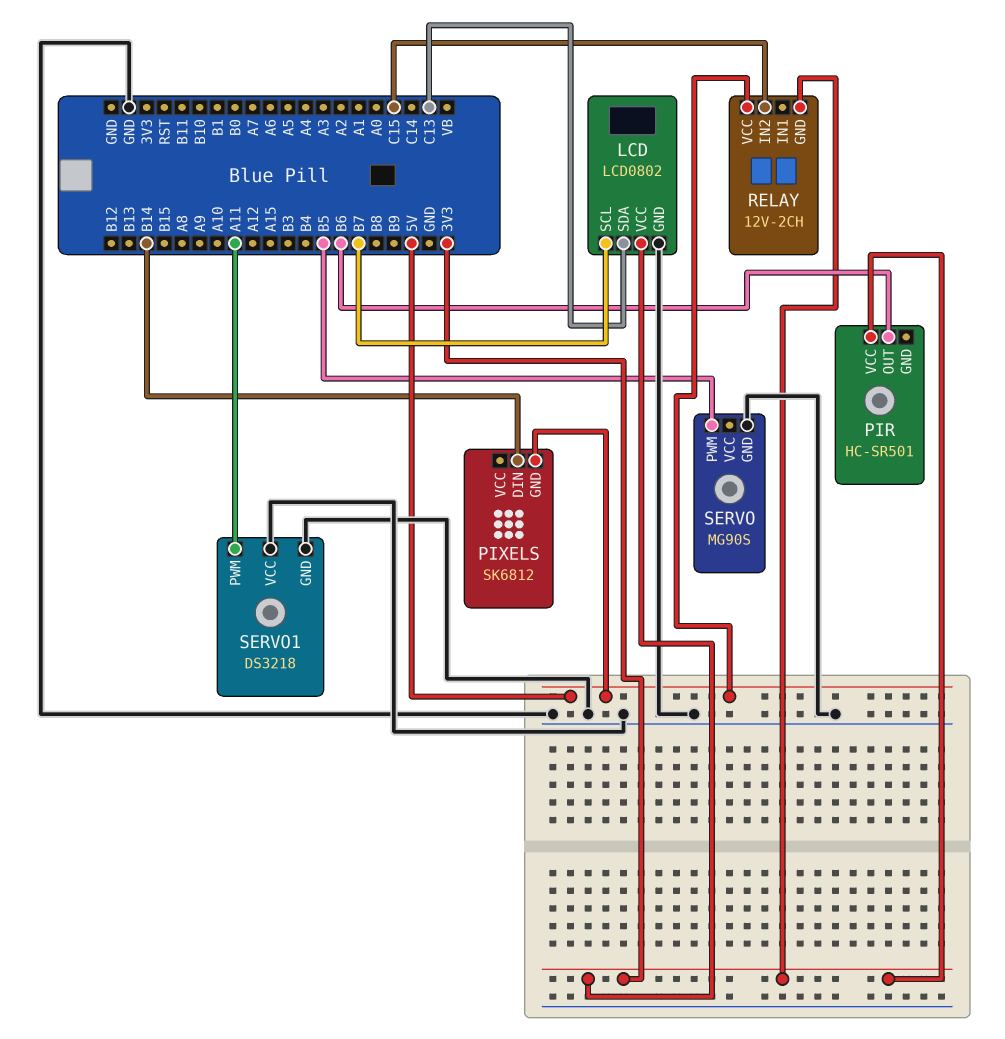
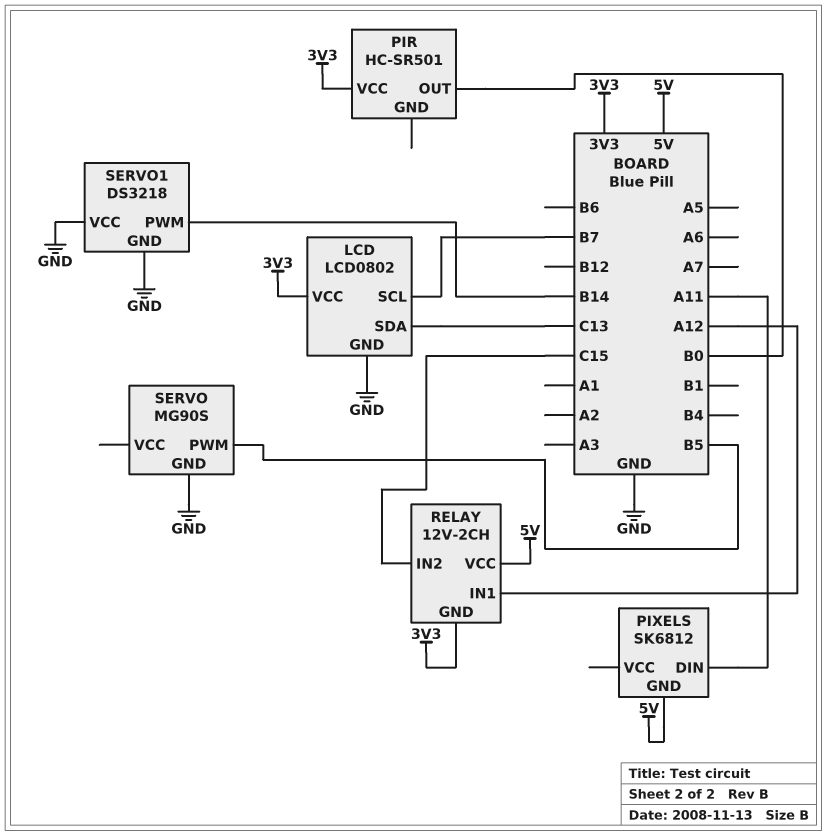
PIR pin OUT: B6 -> B0
PIXELS pin DIN: B14 -> A11
RELAY pin IN1: none -> A12
SERVO1 pin PWM: A11 -> B14

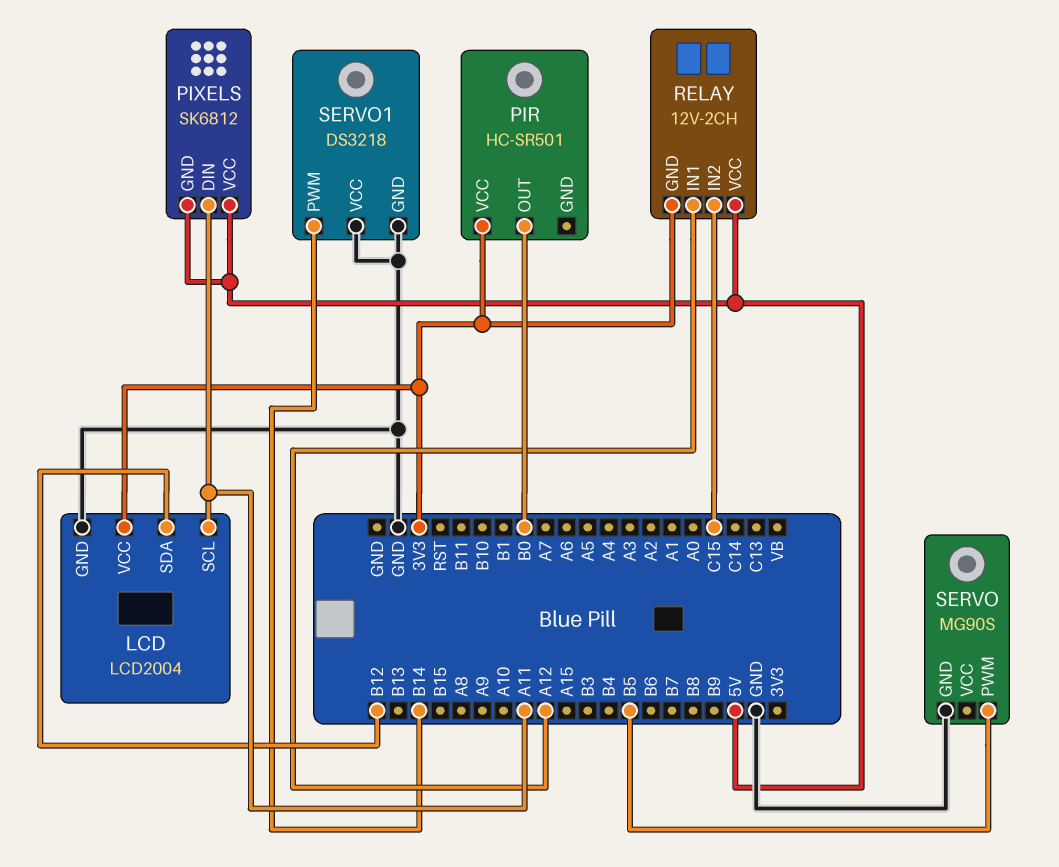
LCD: LCD0802 -> LCD2004
LCD pin SCL: B7 -> A11
LCD pin SDA: C13 -> B12
PIXELS pin VCC: none -> 5V

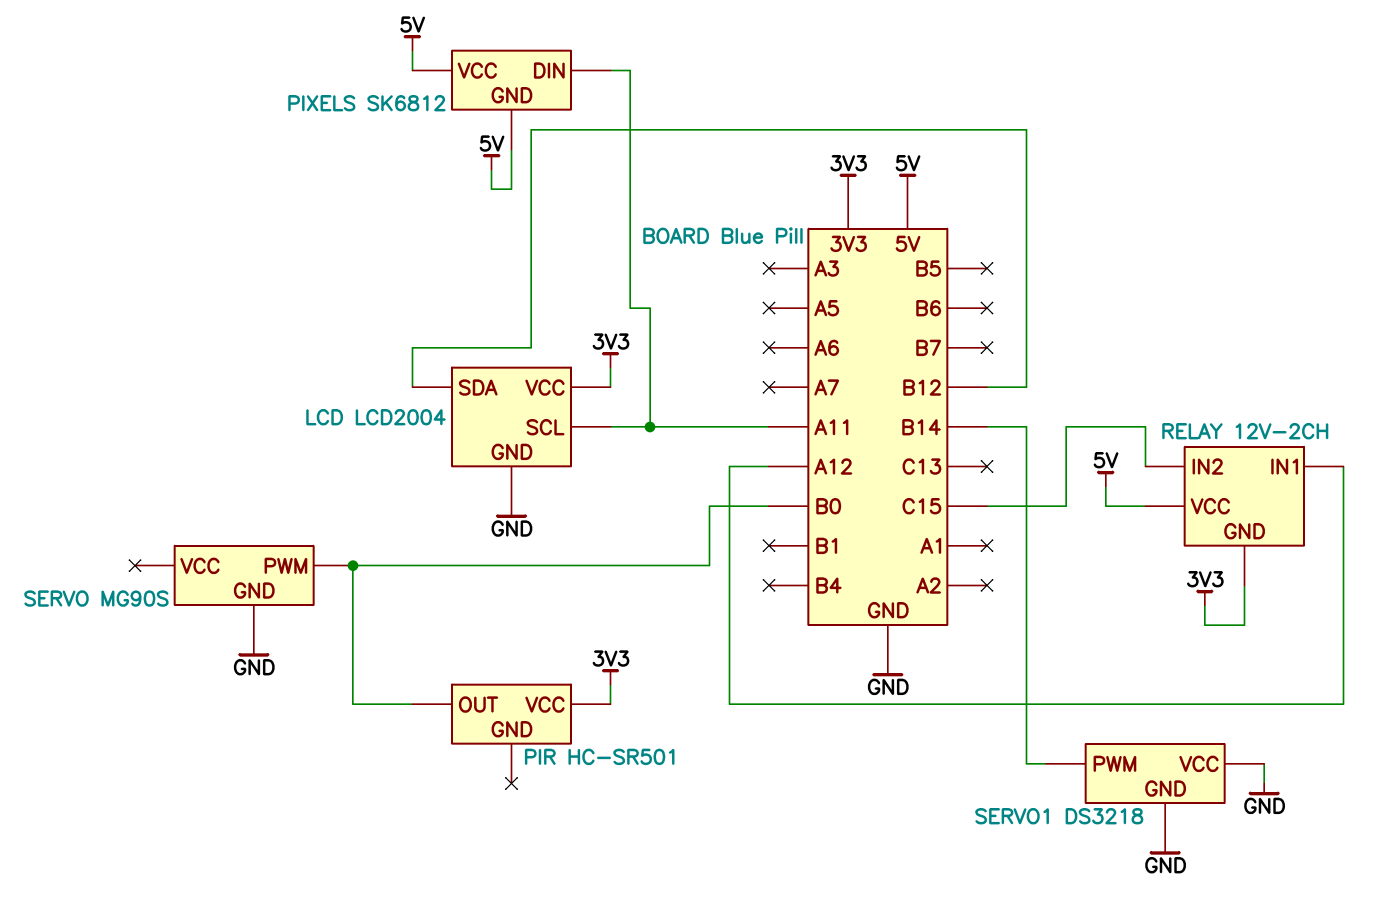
SERVO pin PWM: B5 -> B0

